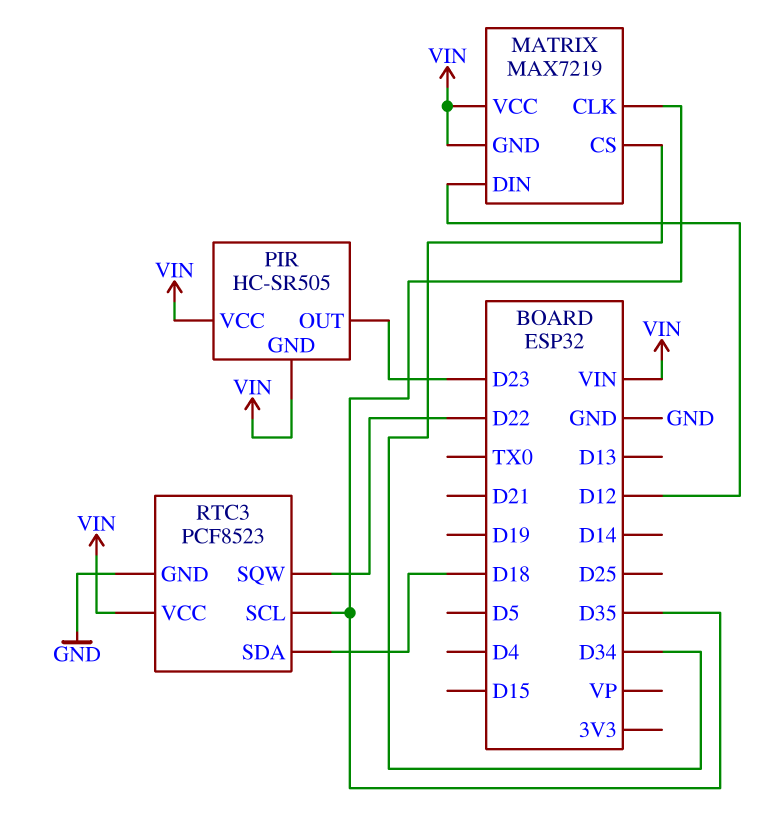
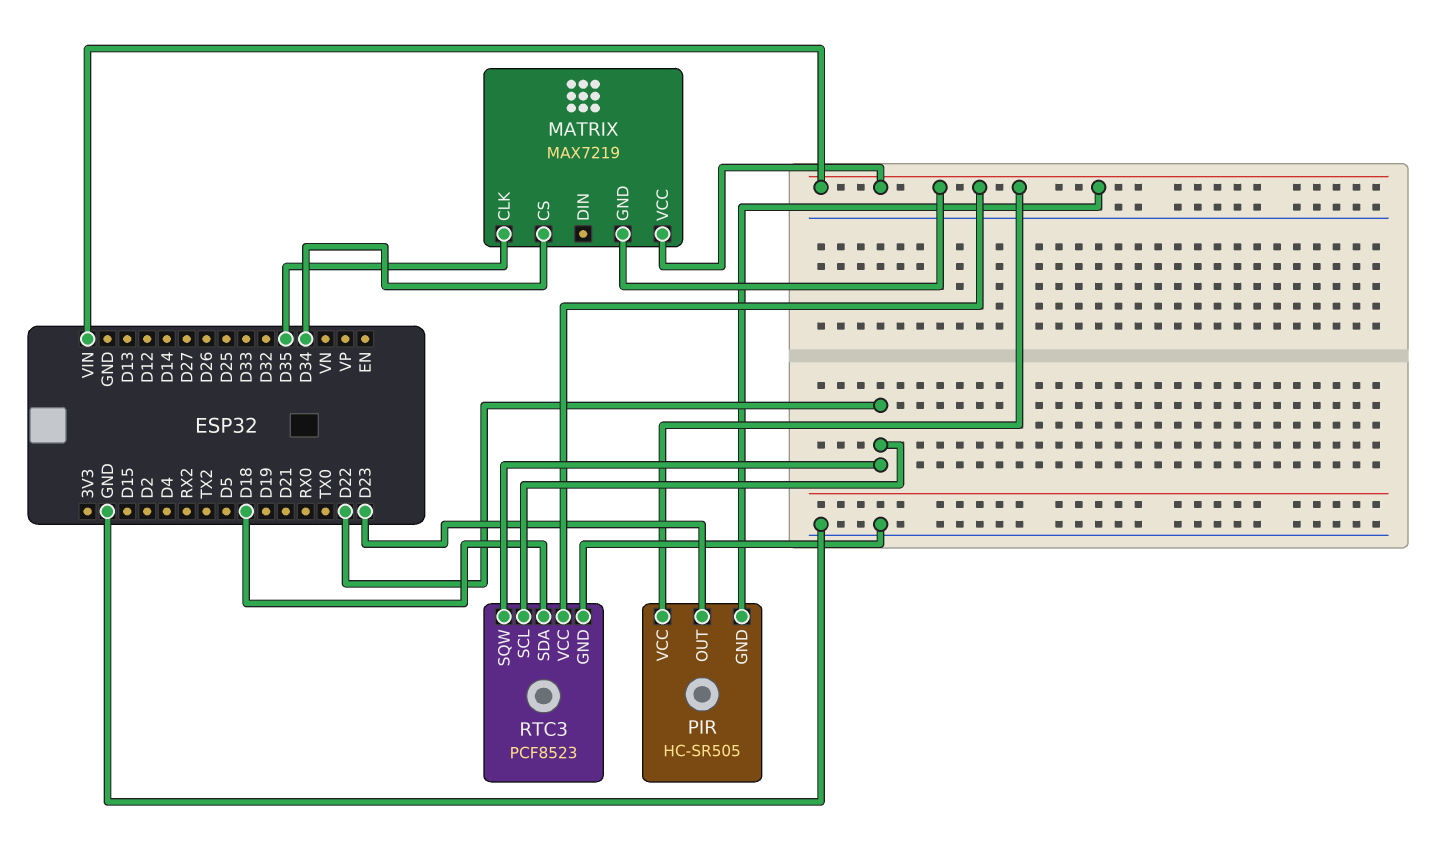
MATRIX pin DIN: D12 -> none
RTC3 pin SCL: D35 -> D22

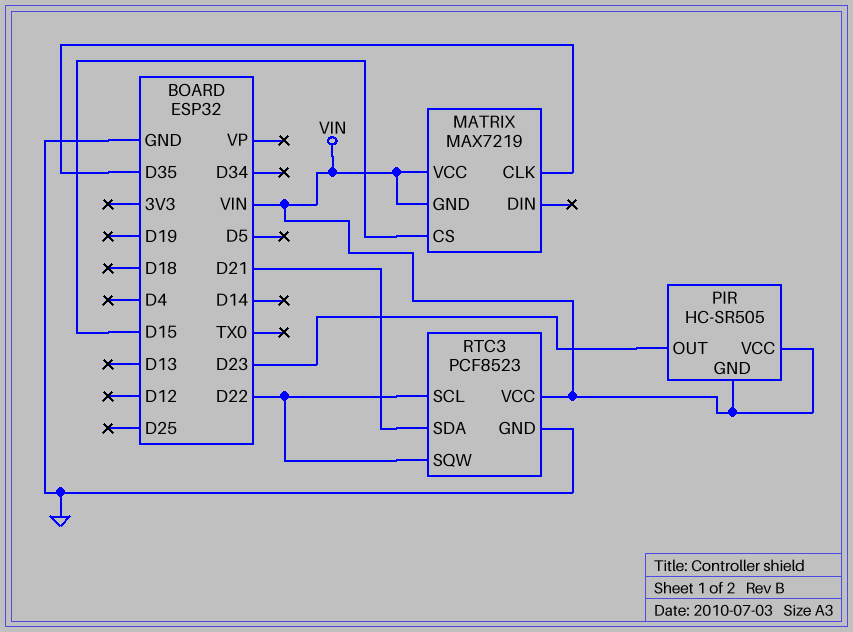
MATRIX pin CS: D34 -> D15
RTC3 pin SDA: D18 -> D21

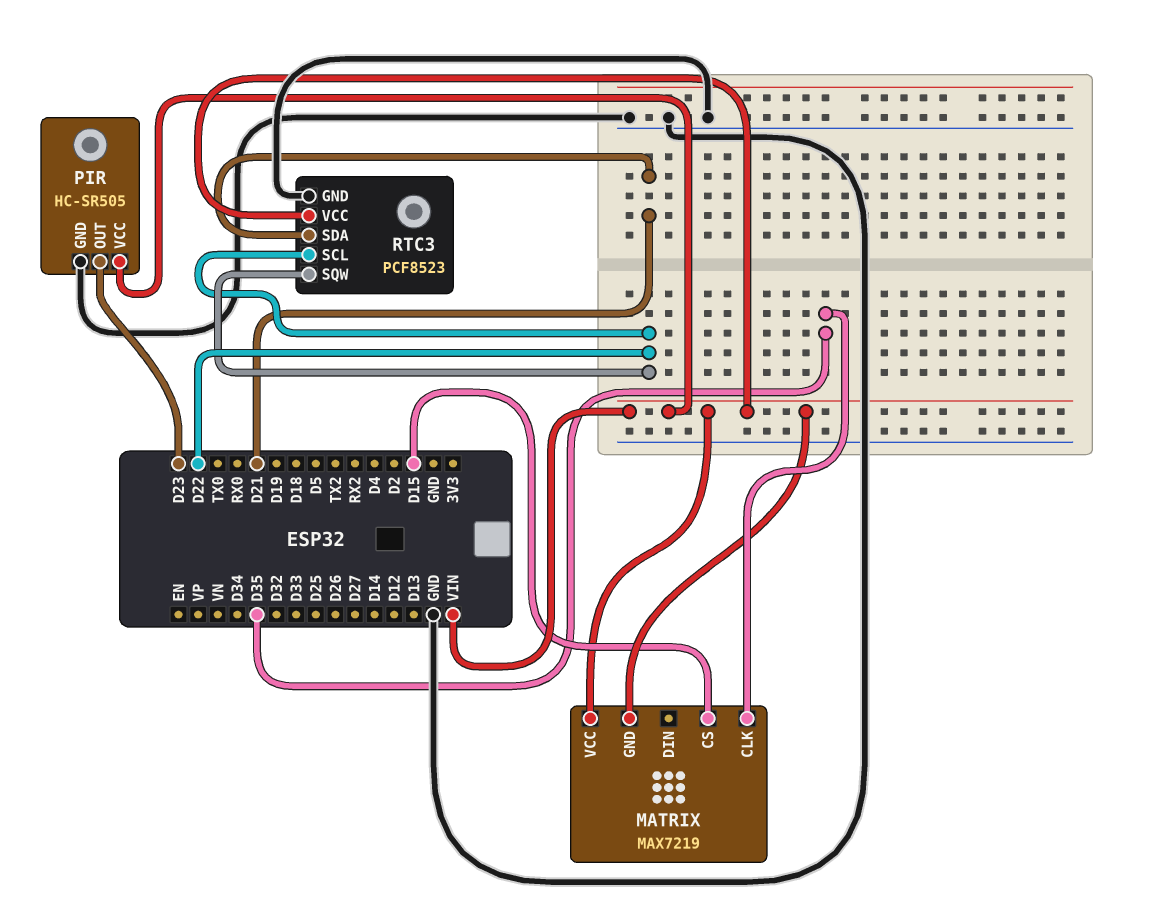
PIR pin GND: VIN -> GND

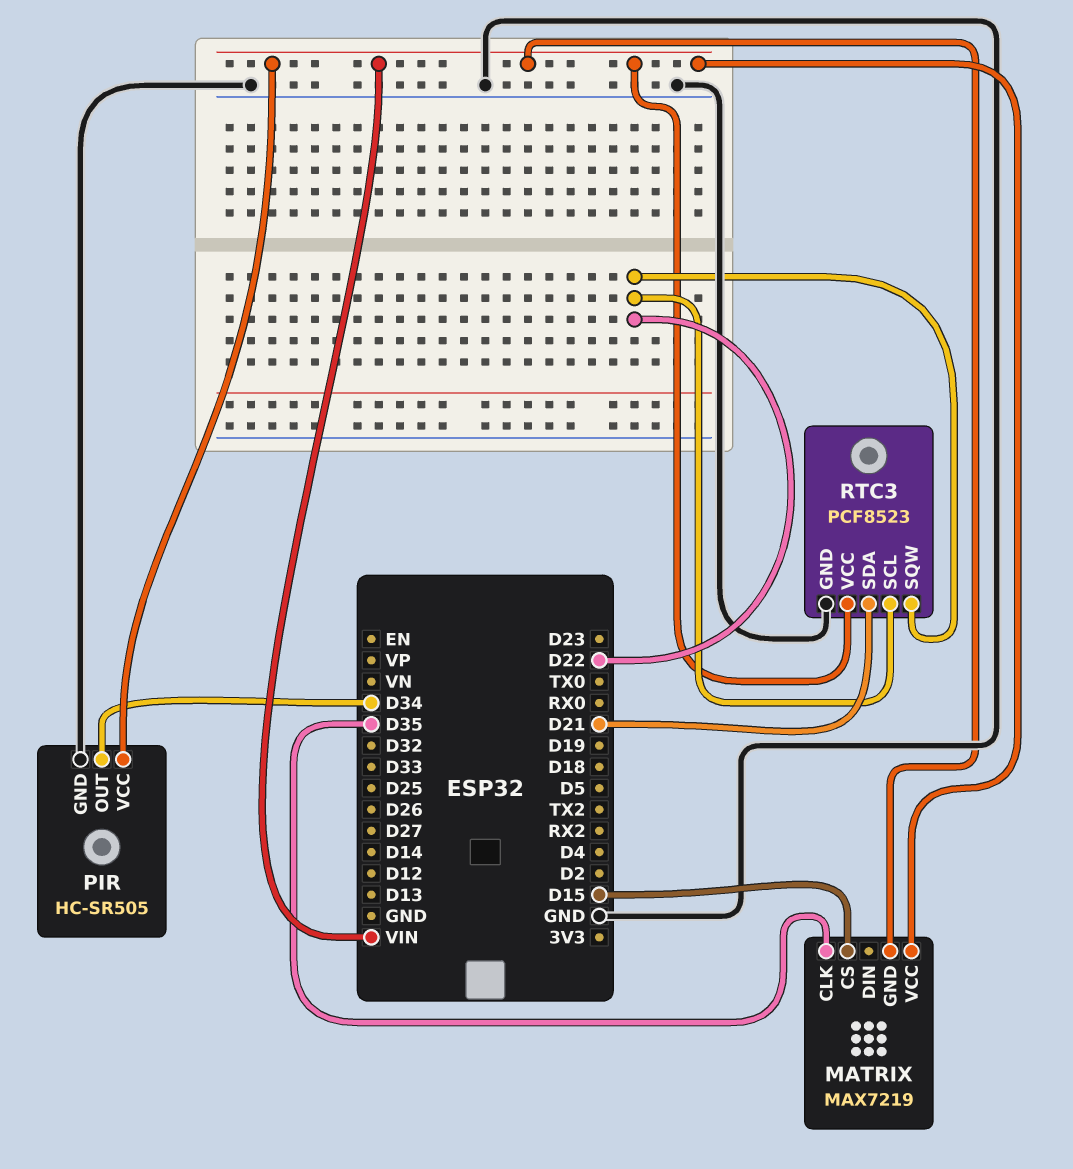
PIR pin OUT: D23 -> D34

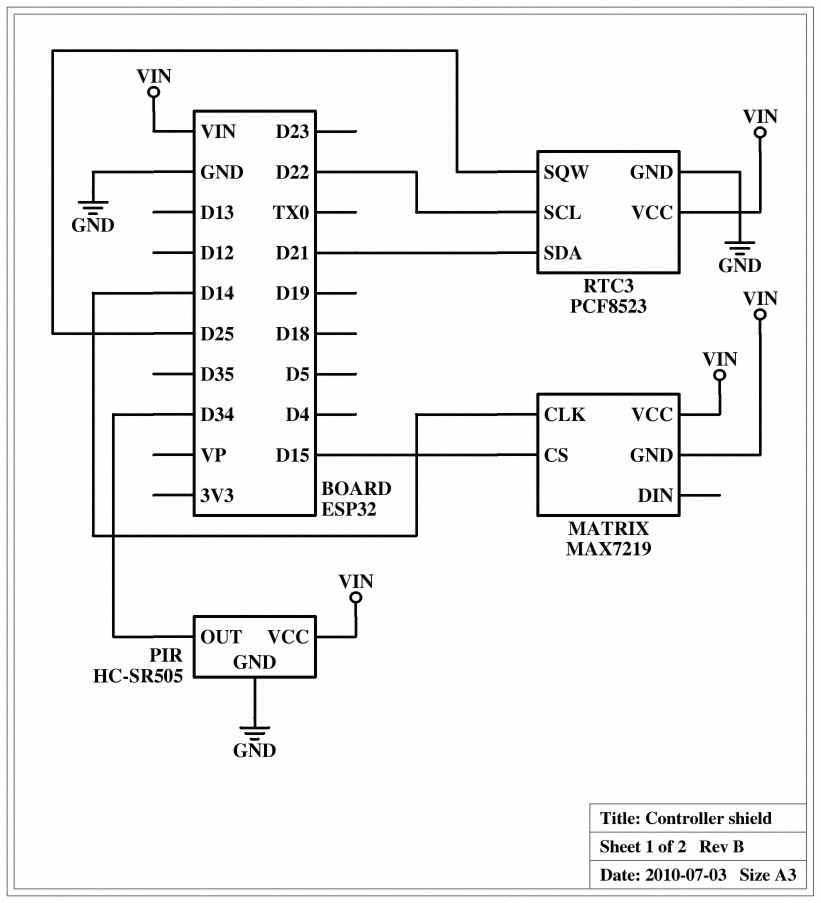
MATRIX pin CLK: D35 -> D14
RTC3 pin SQW: D22 -> D25

